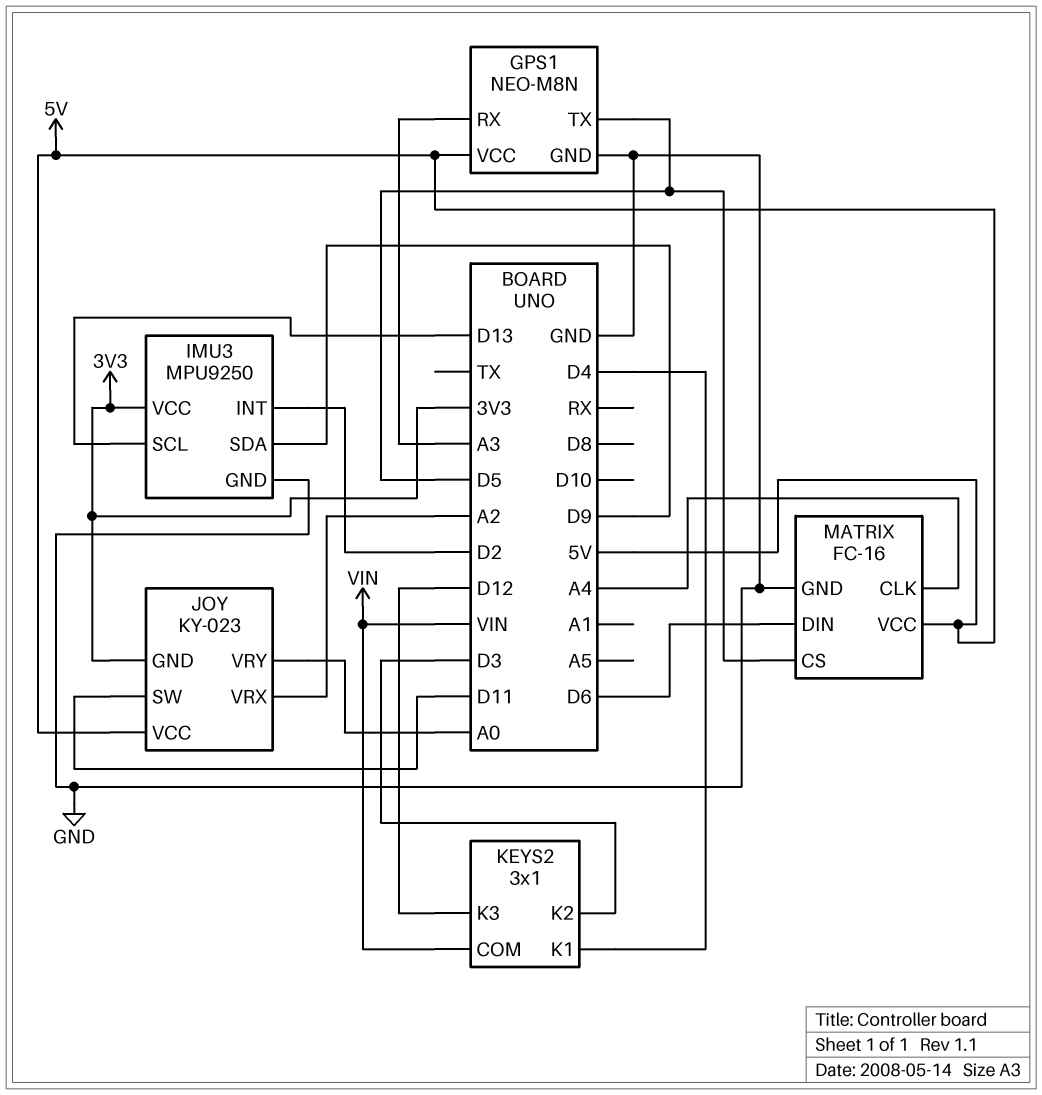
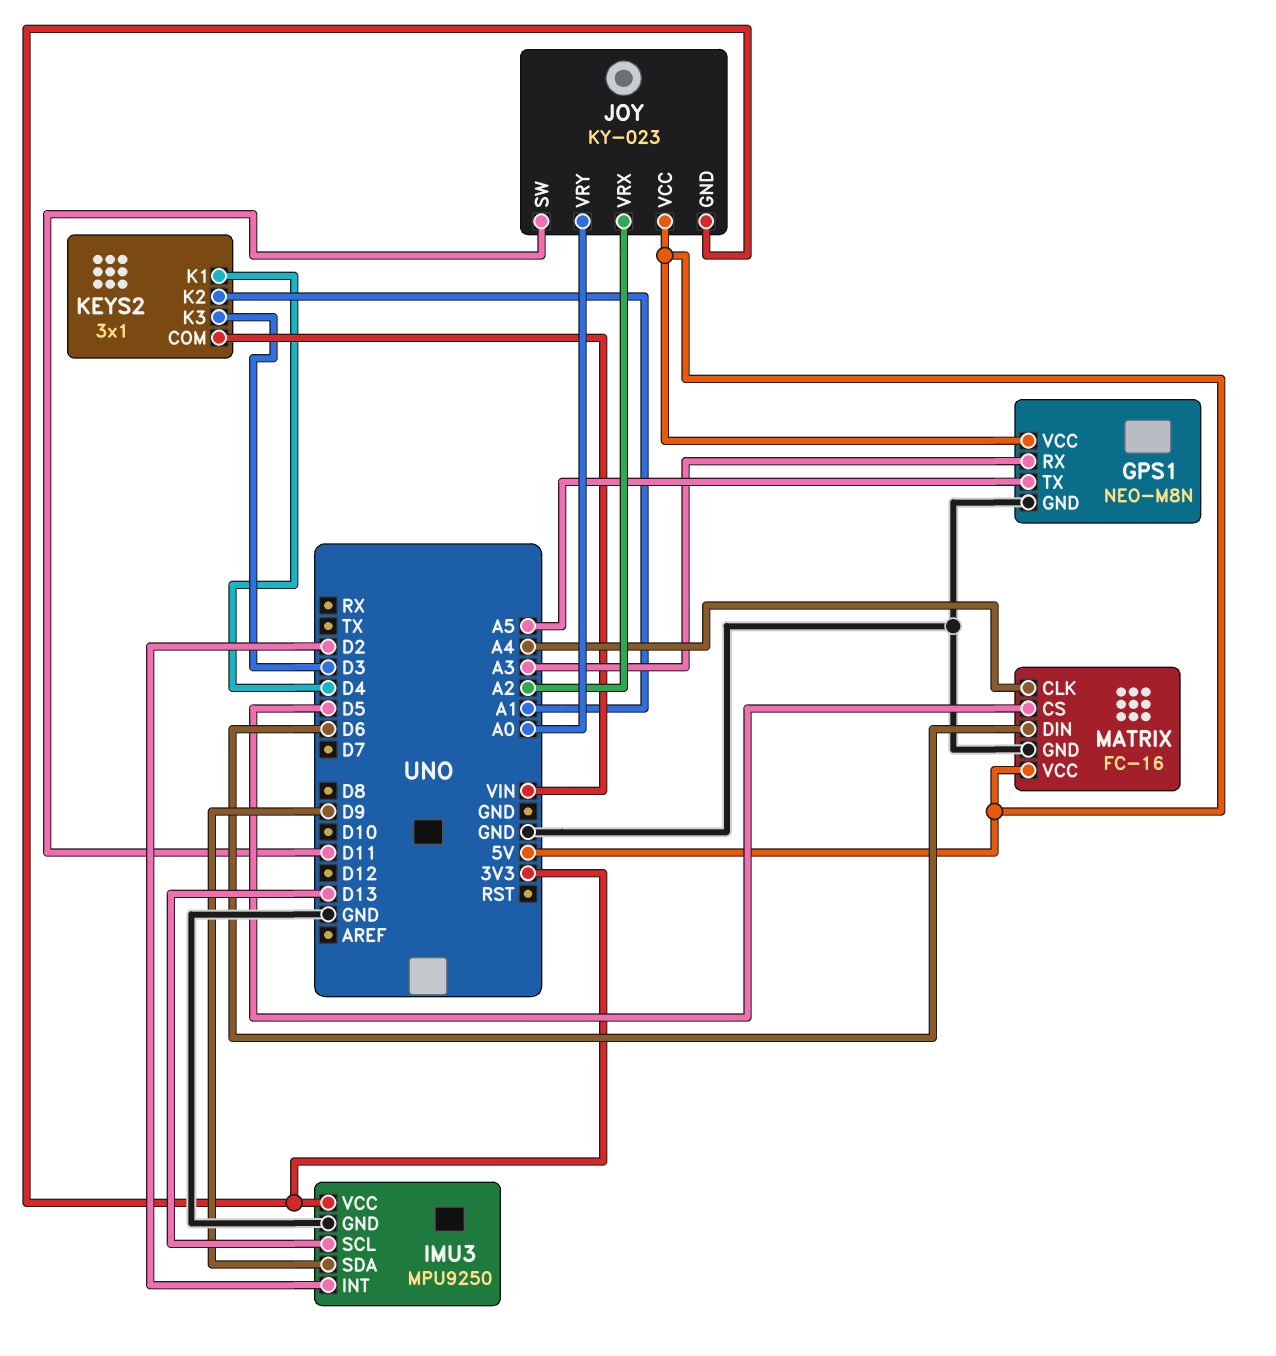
GPS1 pin TX: D5 -> A5
KEYS2 pin K2: D3 -> A1
KEYS2 pin K3: D12 -> D3

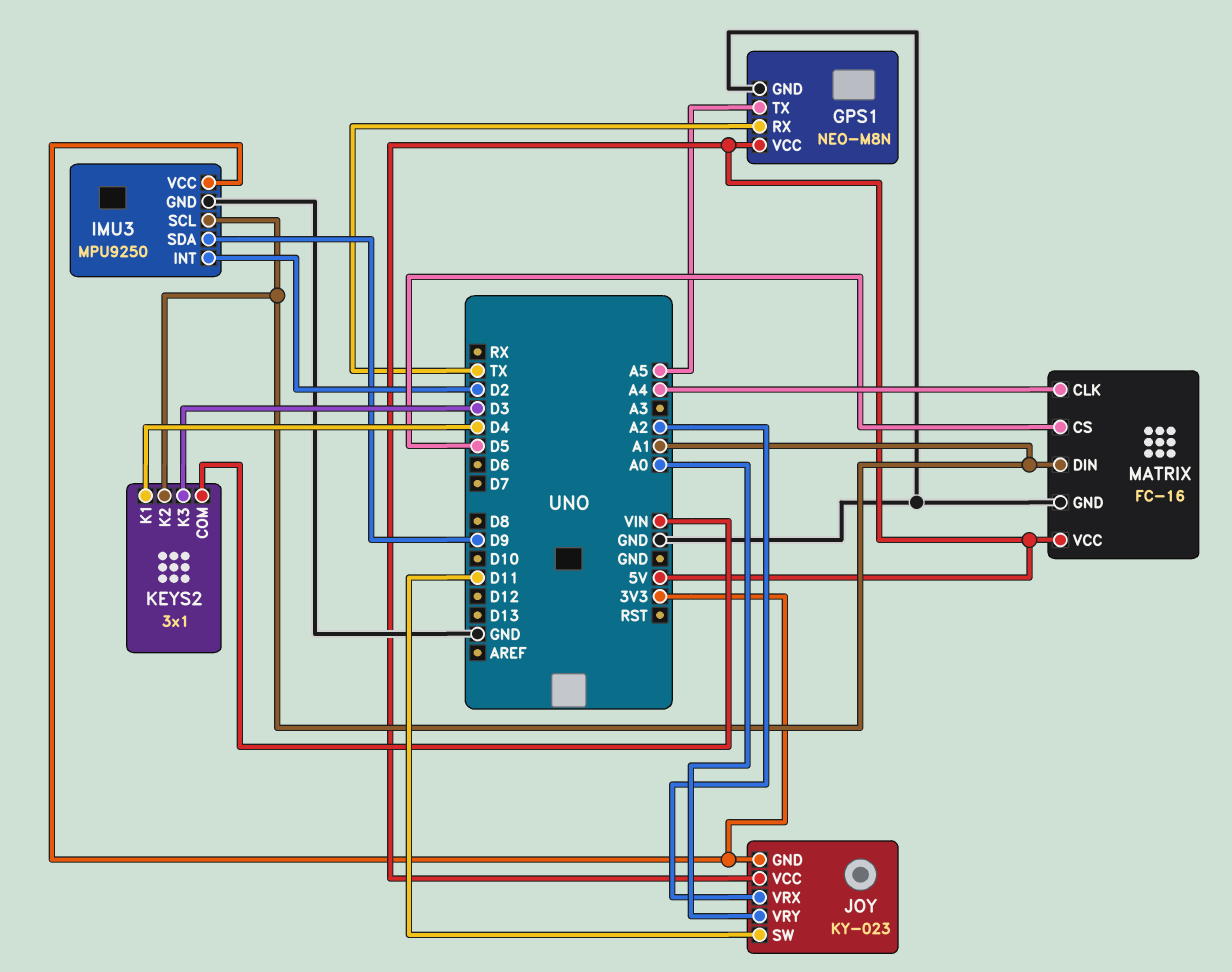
GPS1 pin RX: A3 -> TX
IMU3 pin SCL: D13 -> A1
MATRIX pin DIN: D6 -> A1

